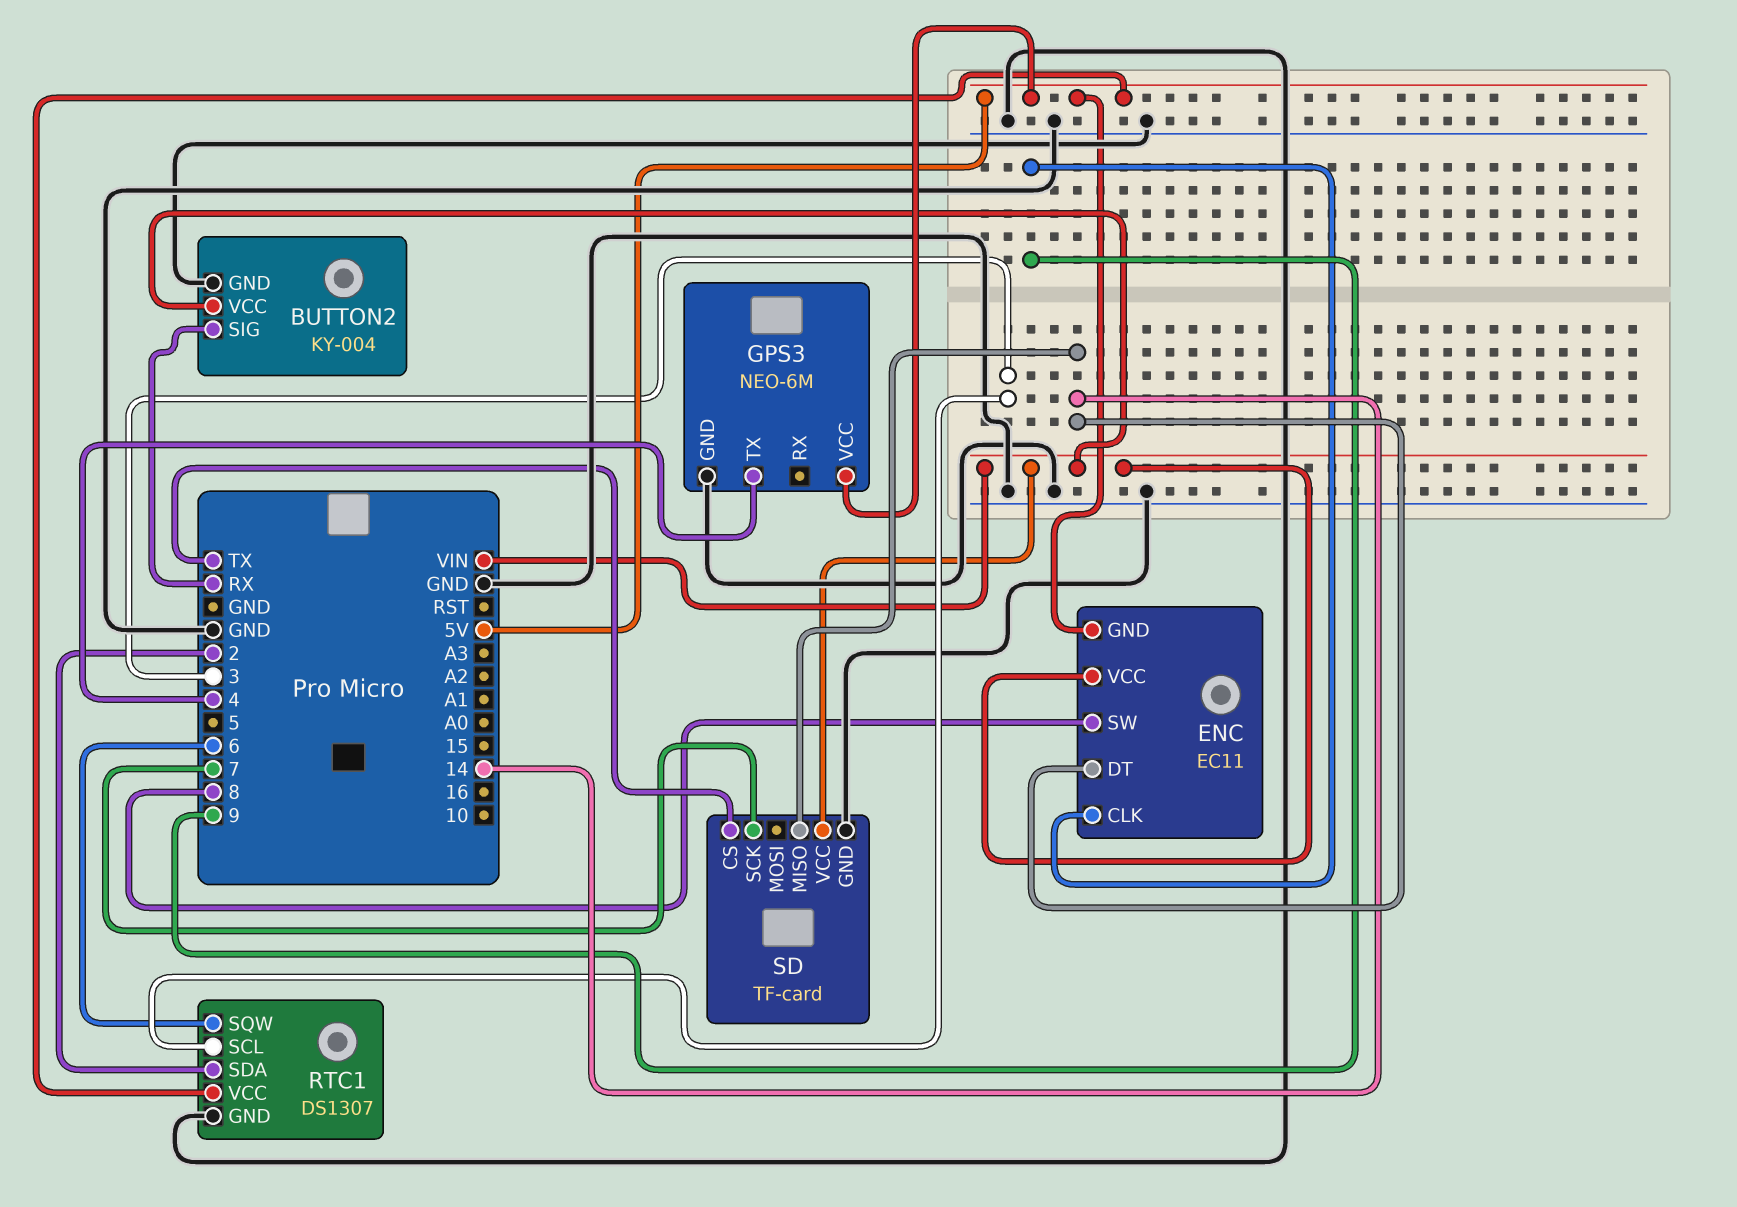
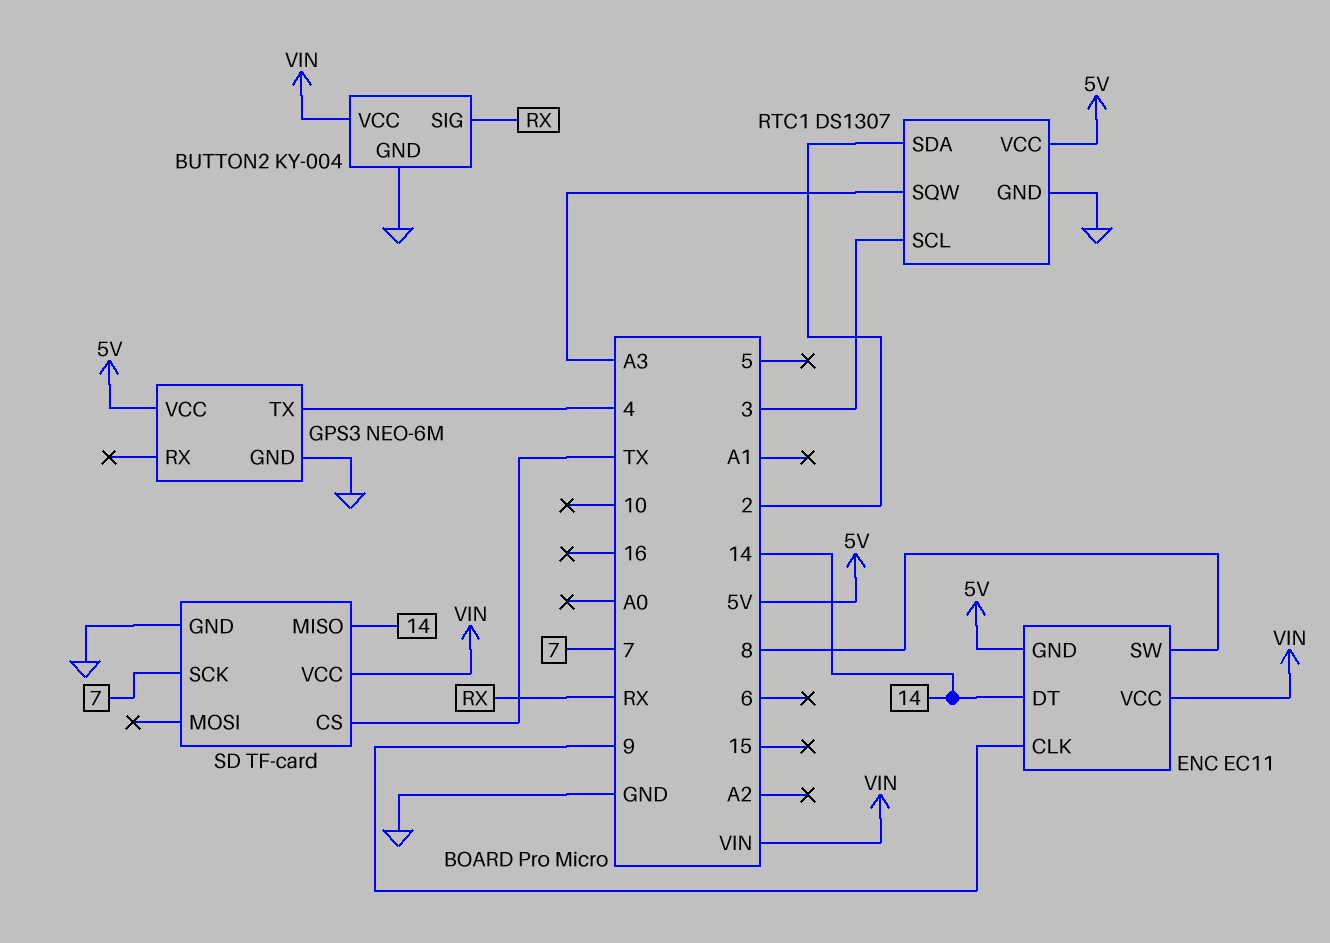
RTC1 pin SQW: 6 -> A3

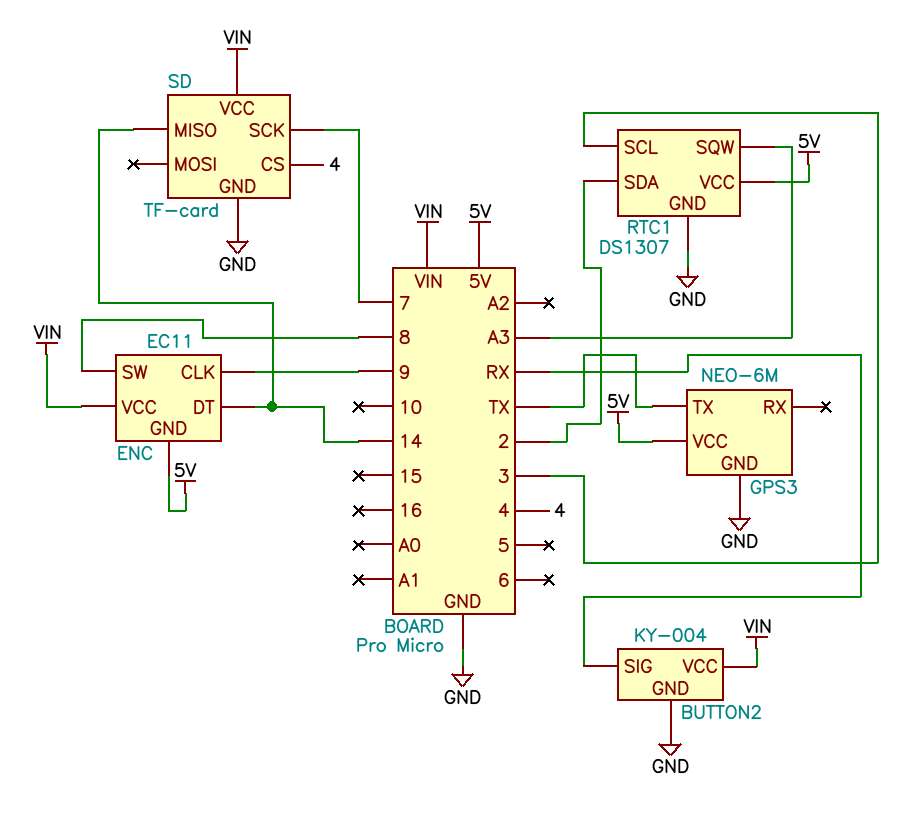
GPS3 pin TX: 4 -> TX
SD pin CS: TX -> 4

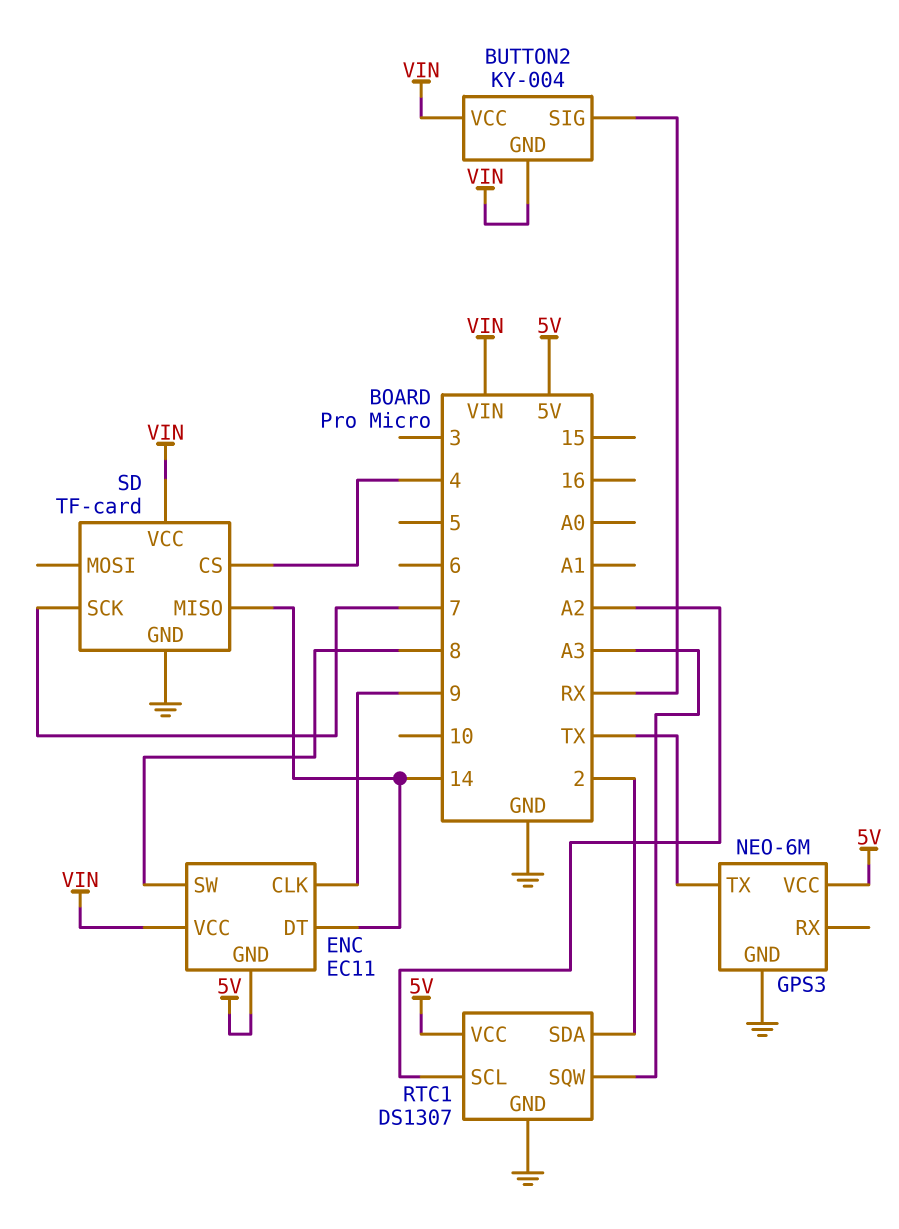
BUTTON2 pin GND: GND -> VIN
RTC1 pin SCL: 3 -> A2

